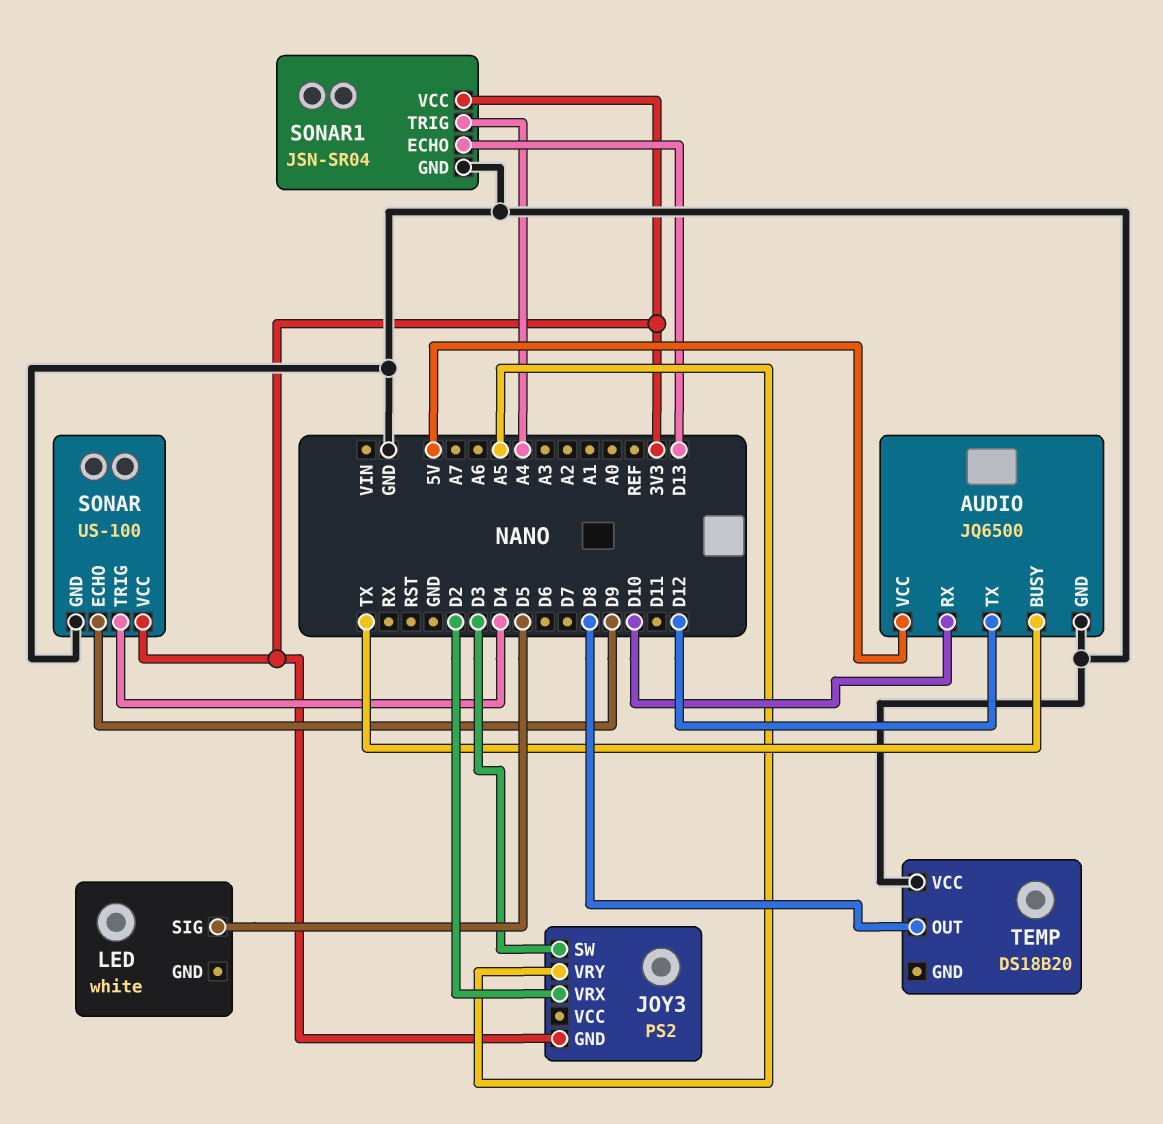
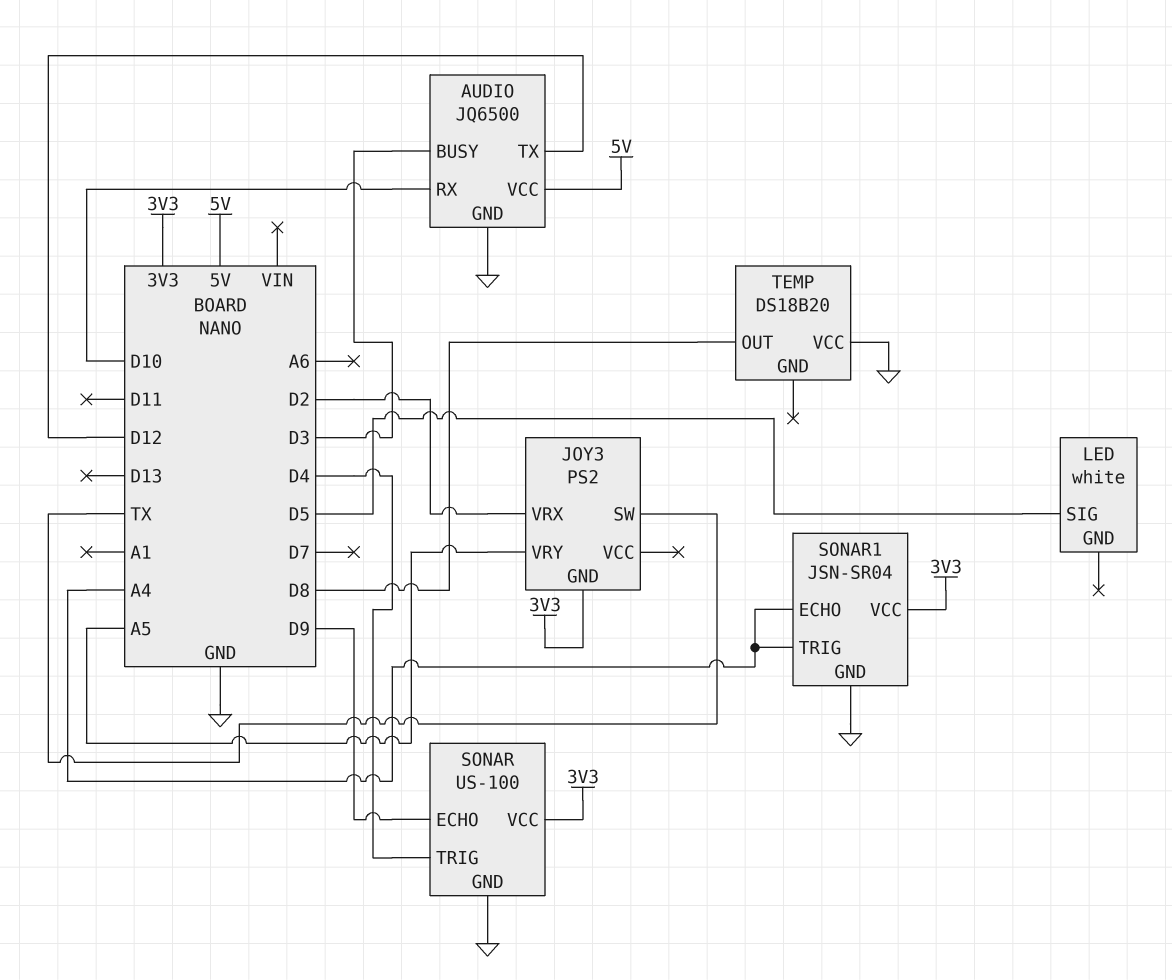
AUDIO pin BUSY: TX -> D3
JOY3 pin SW: D3 -> TX
SONAR1 pin ECHO: D13 -> A4

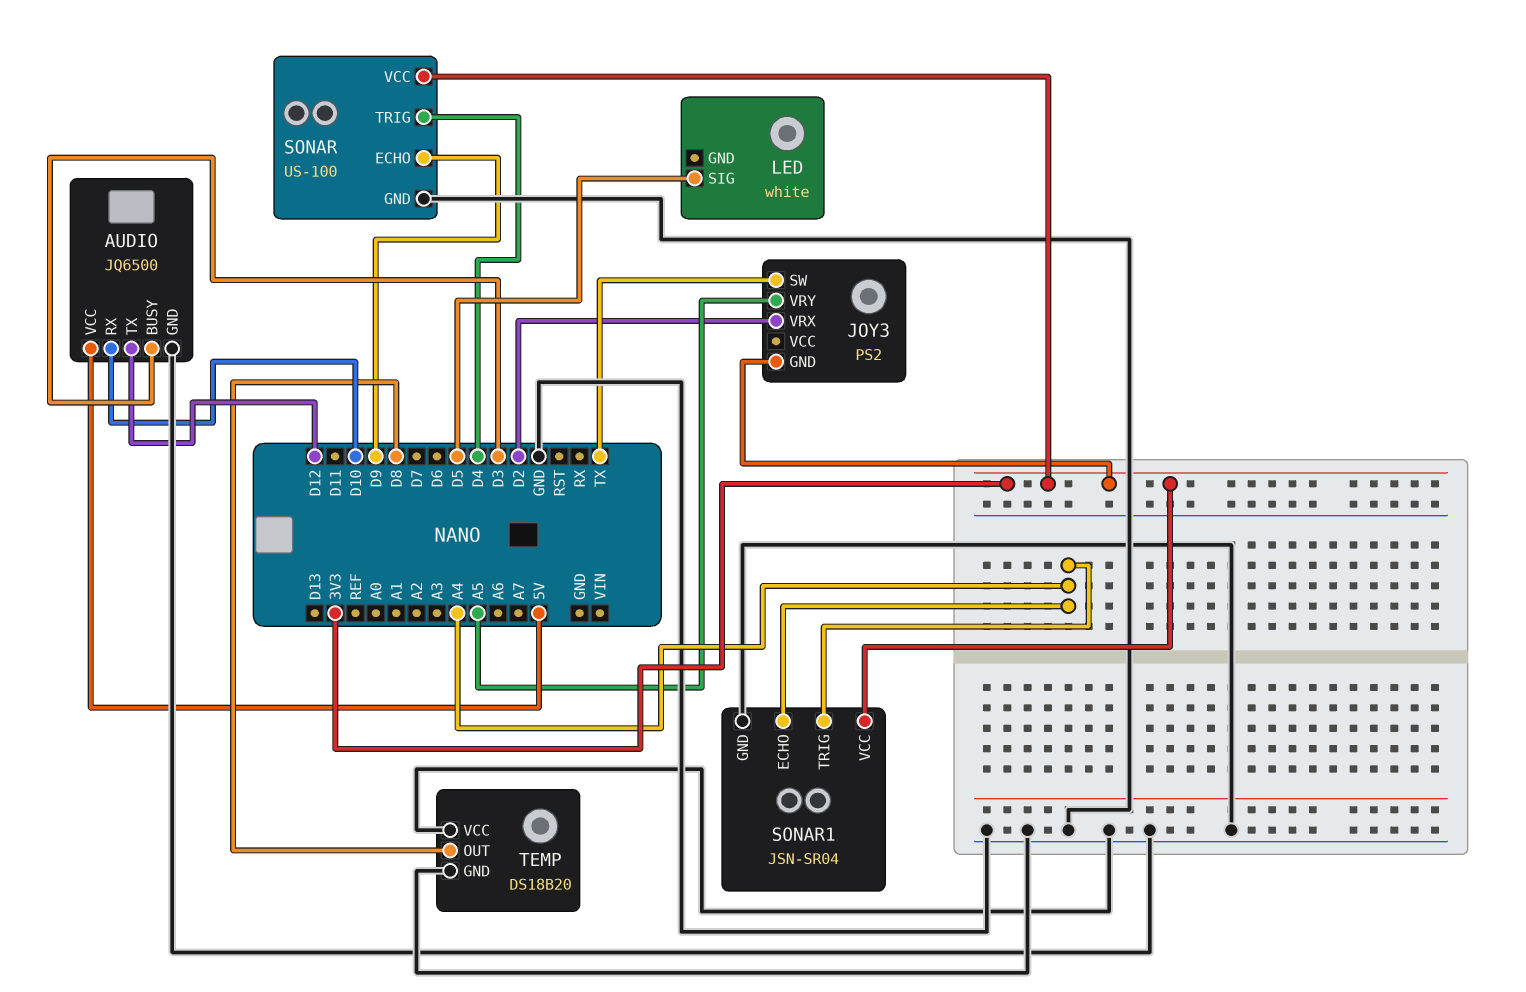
TEMP pin GND: none -> GND

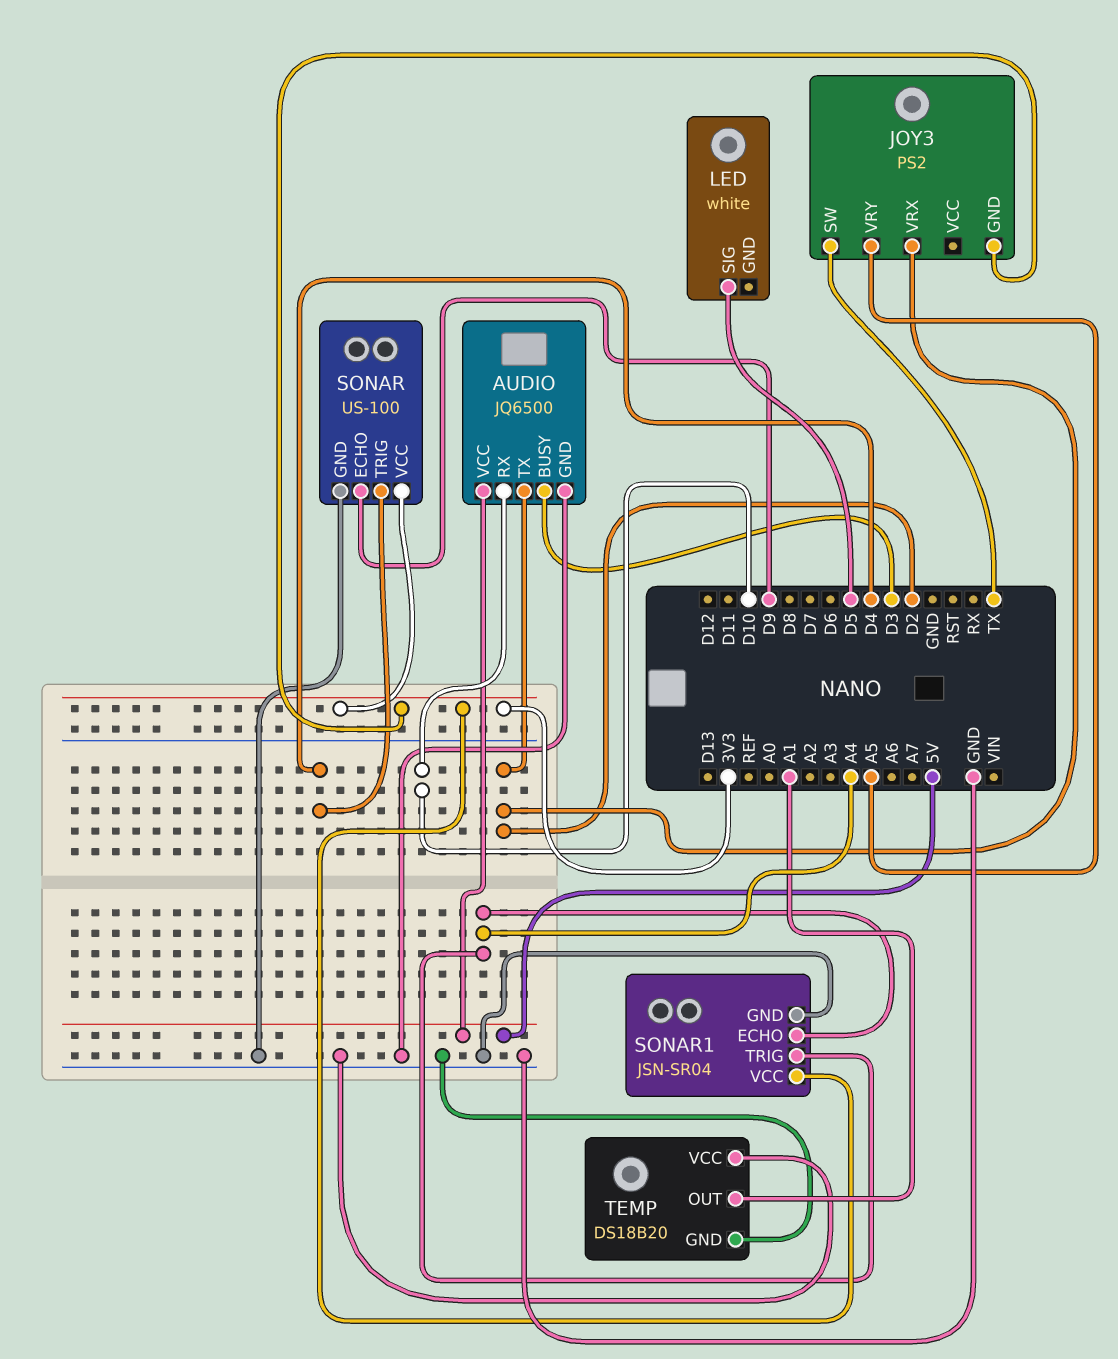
AUDIO pin TX: D12 -> D2
TEMP pin OUT: D8 -> A1

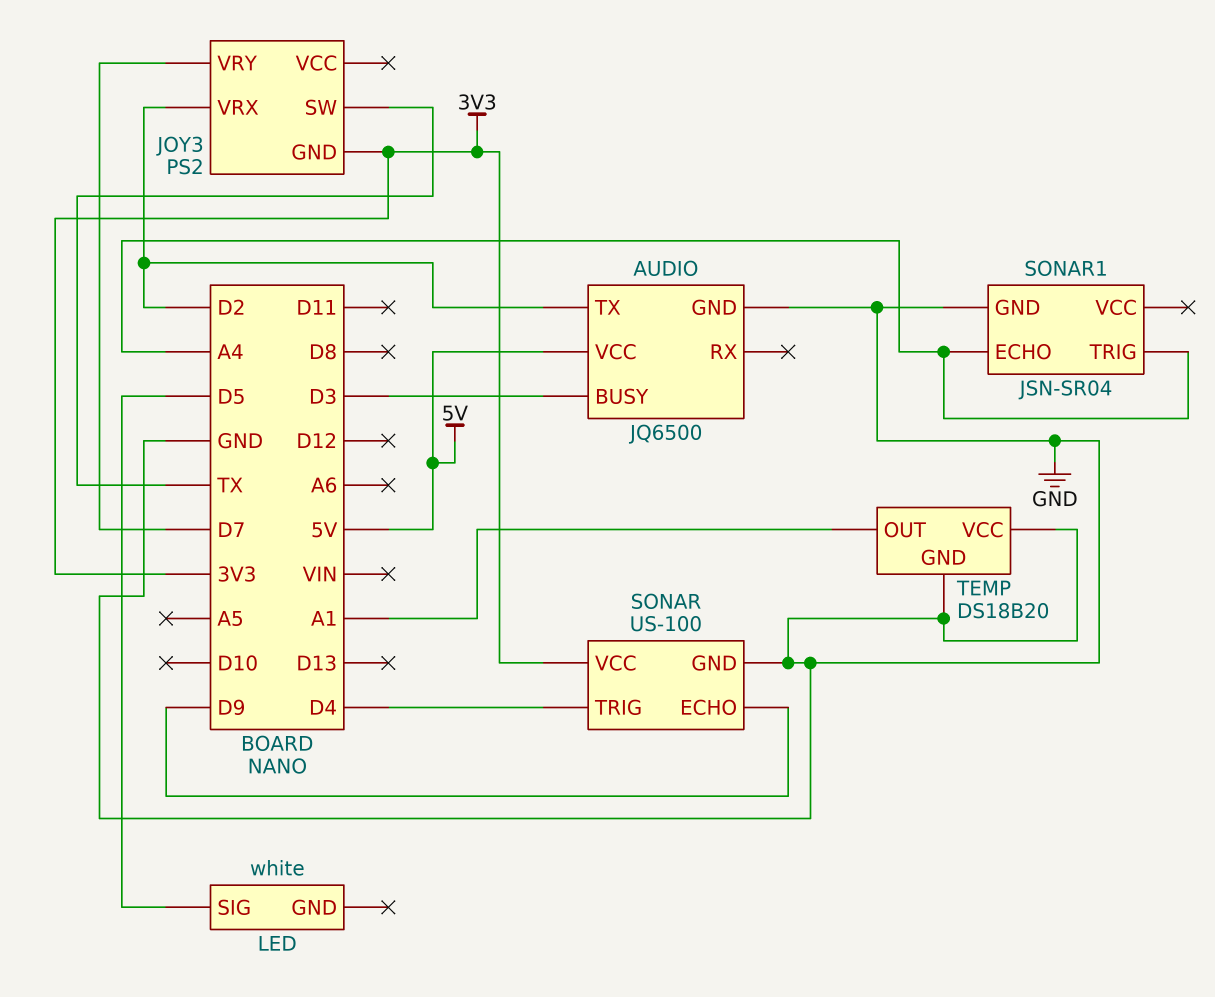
AUDIO pin RX: D10 -> none
JOY3 pin VRY: A5 -> D7
SONAR1 pin VCC: 3V3 -> none

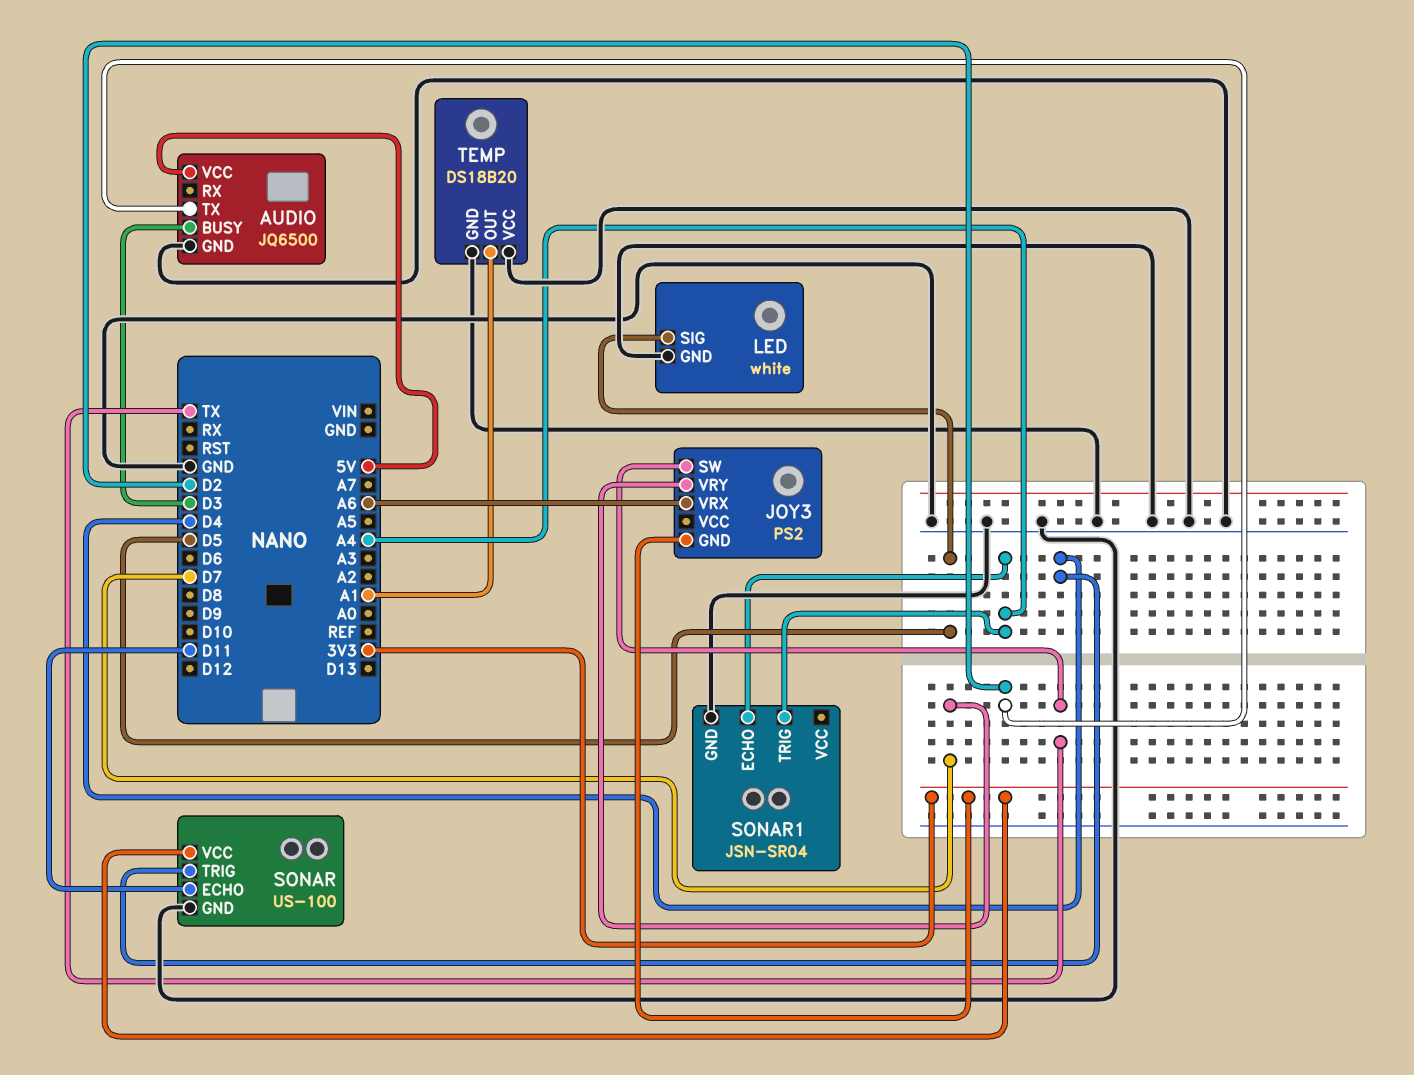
JOY3 pin VRX: D2 -> A6
LED pin GND: none -> GND
SONAR pin ECHO: D9 -> D11

